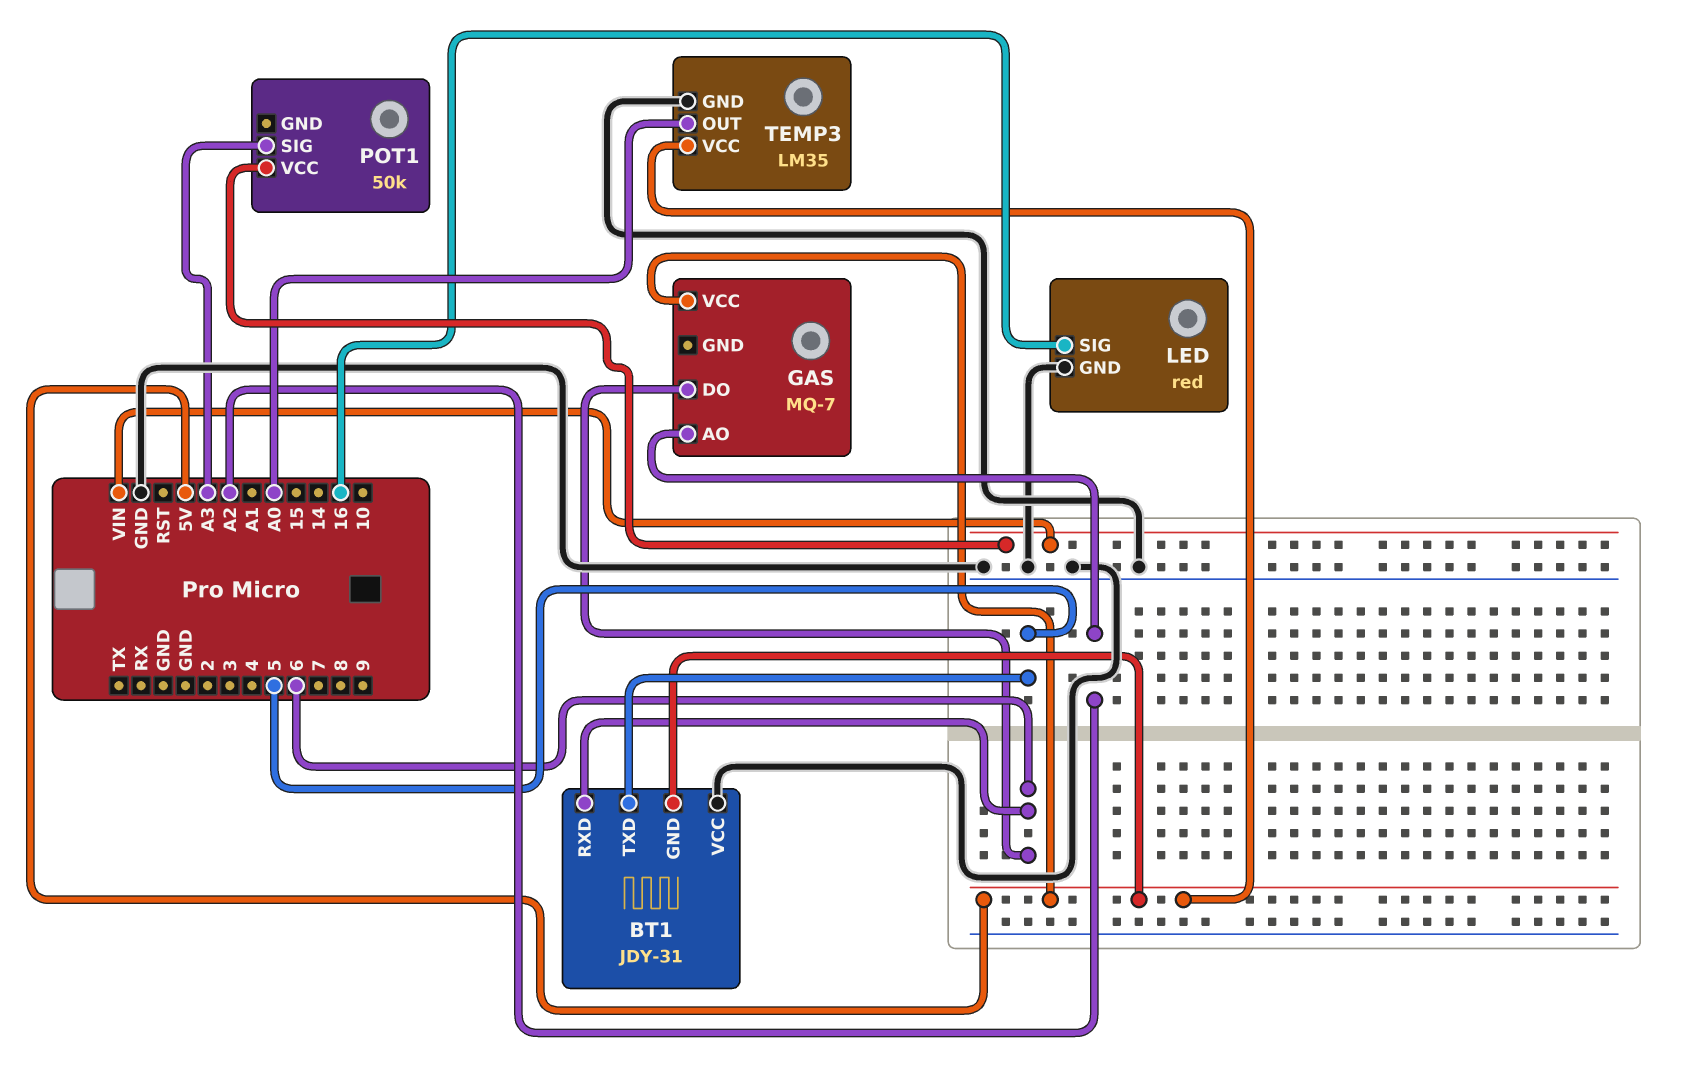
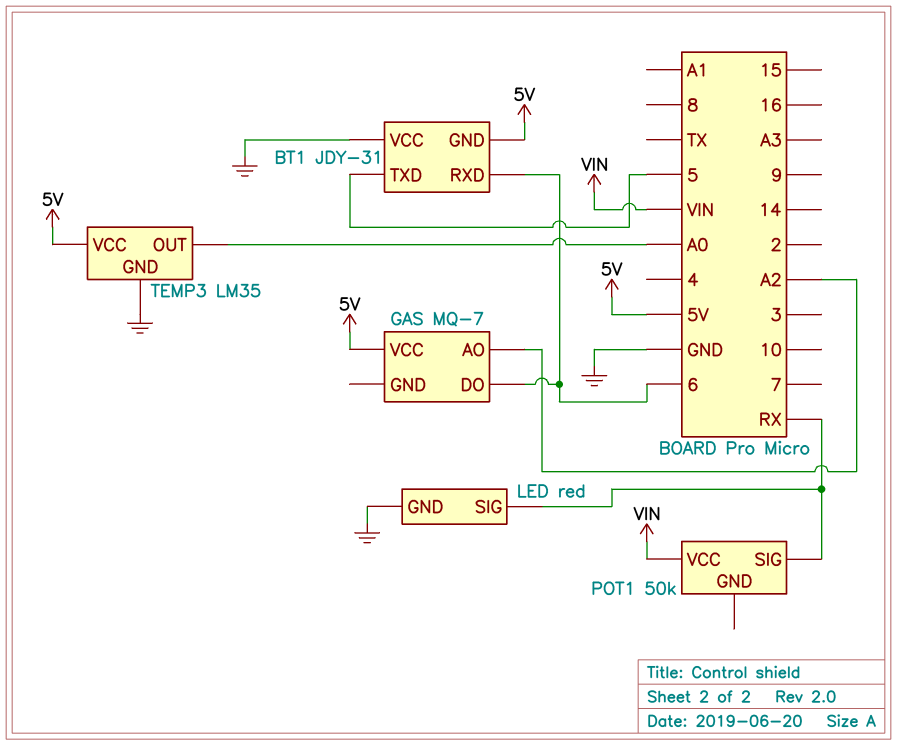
LED pin SIG: 16 -> RX
POT1 pin SIG: A3 -> RX

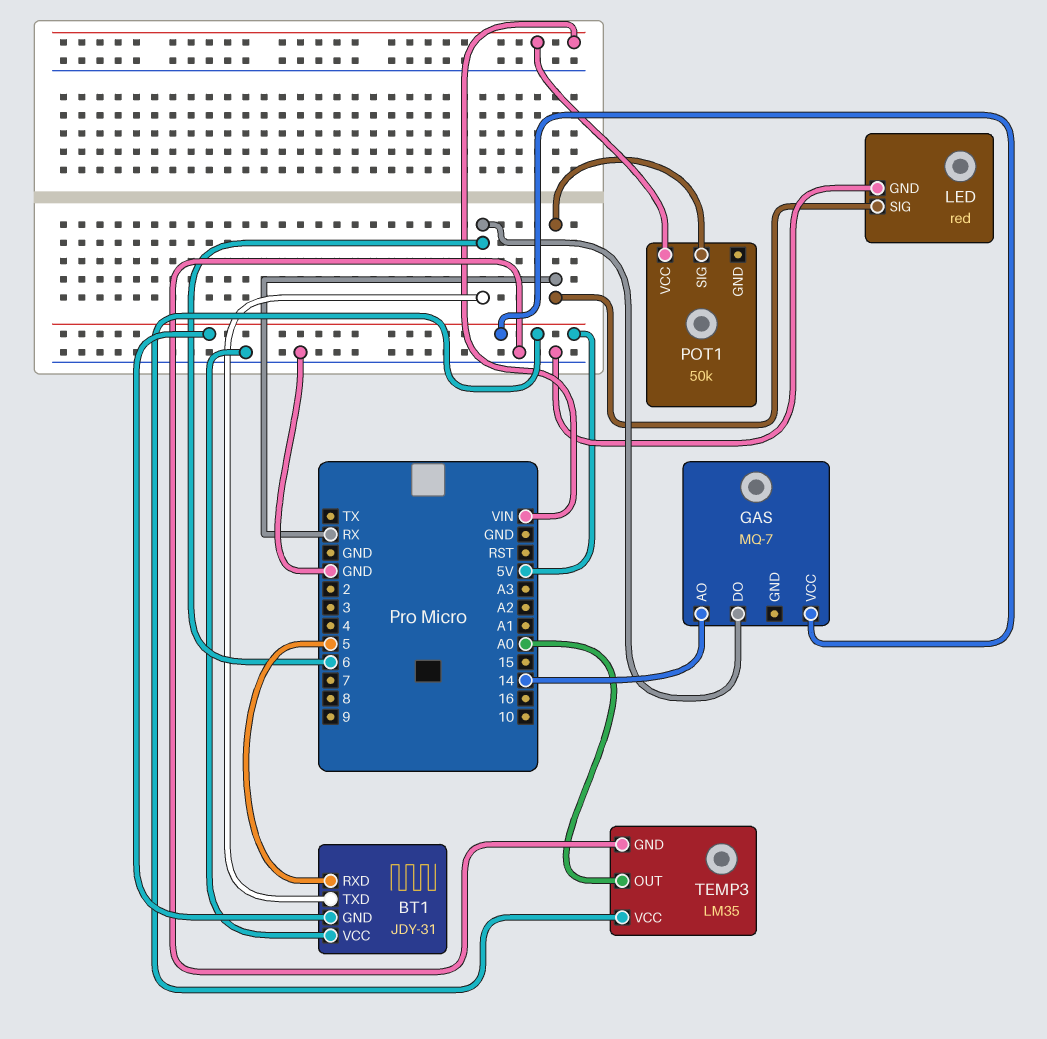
BT1 pin RXD: 6 -> 5
BT1 pin TXD: 5 -> 6
GAS pin AO: A2 -> 14

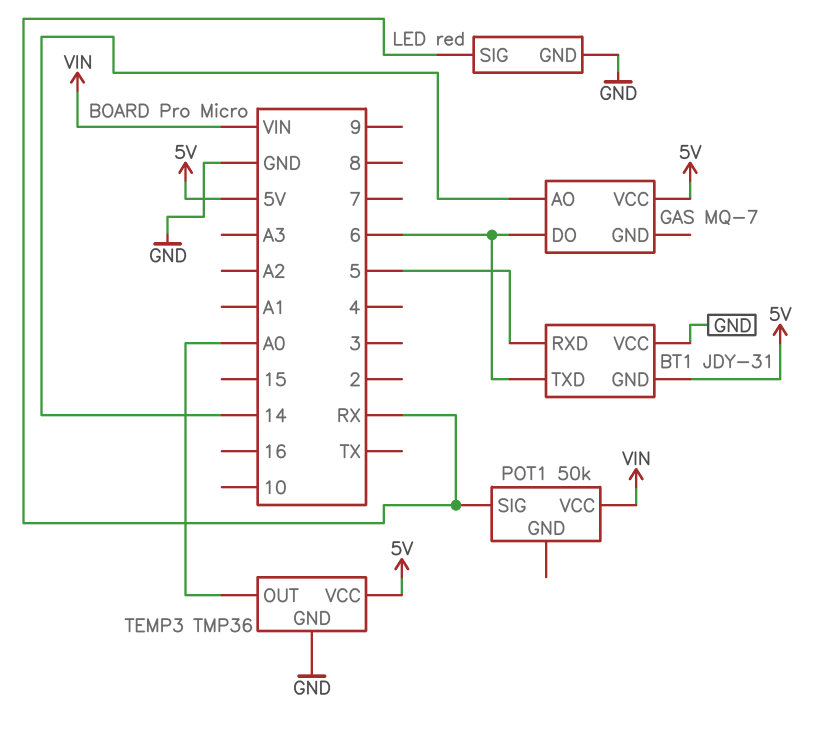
TEMP3: LM35 -> TMP36

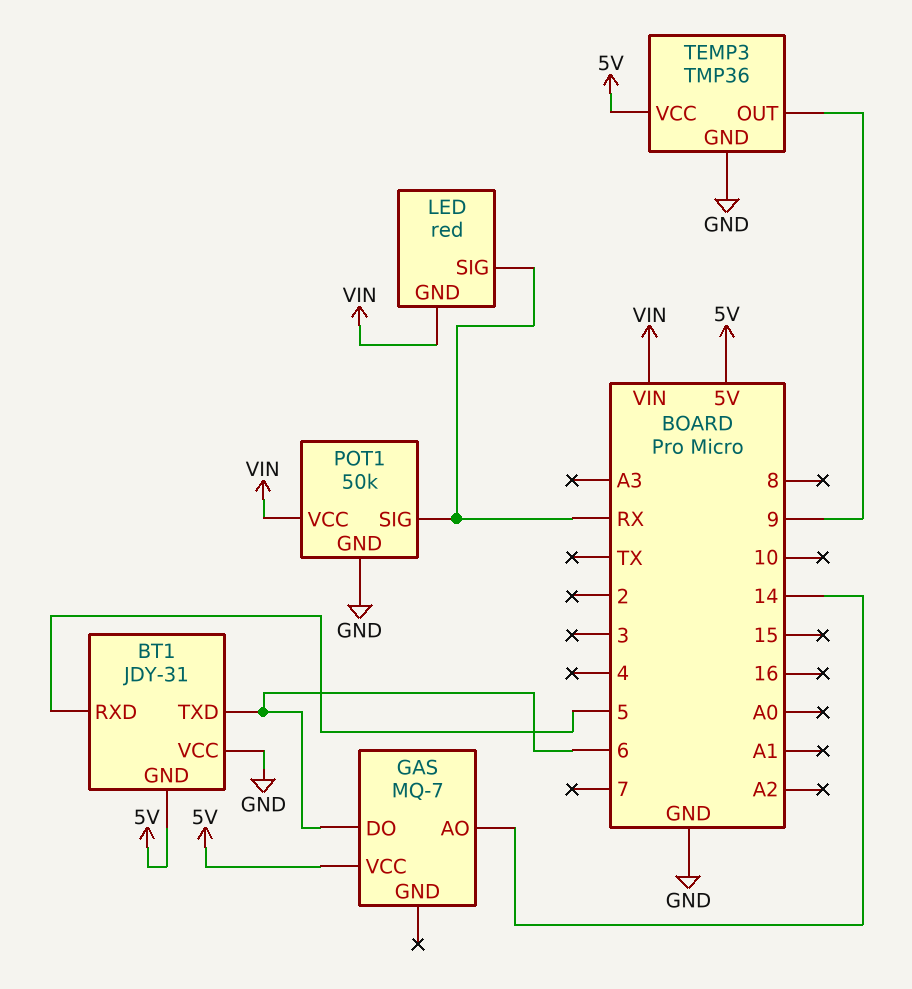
LED pin GND: GND -> VIN
POT1 pin GND: none -> GND
TEMP3 pin OUT: A0 -> 9

